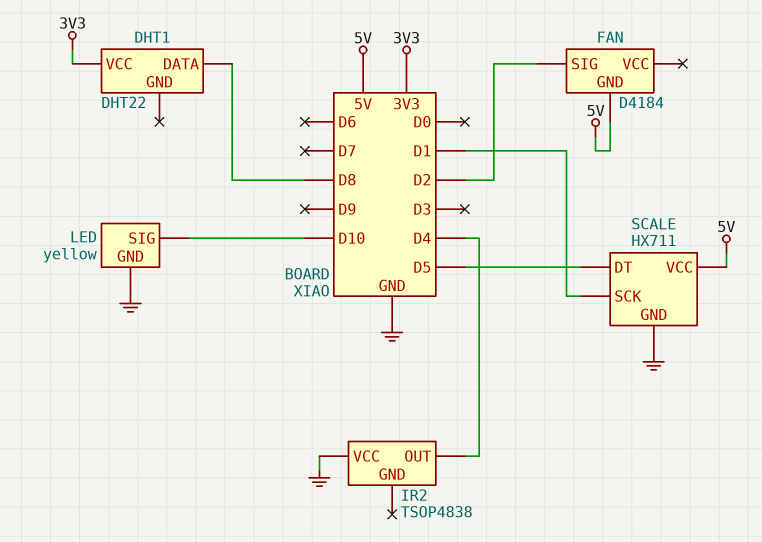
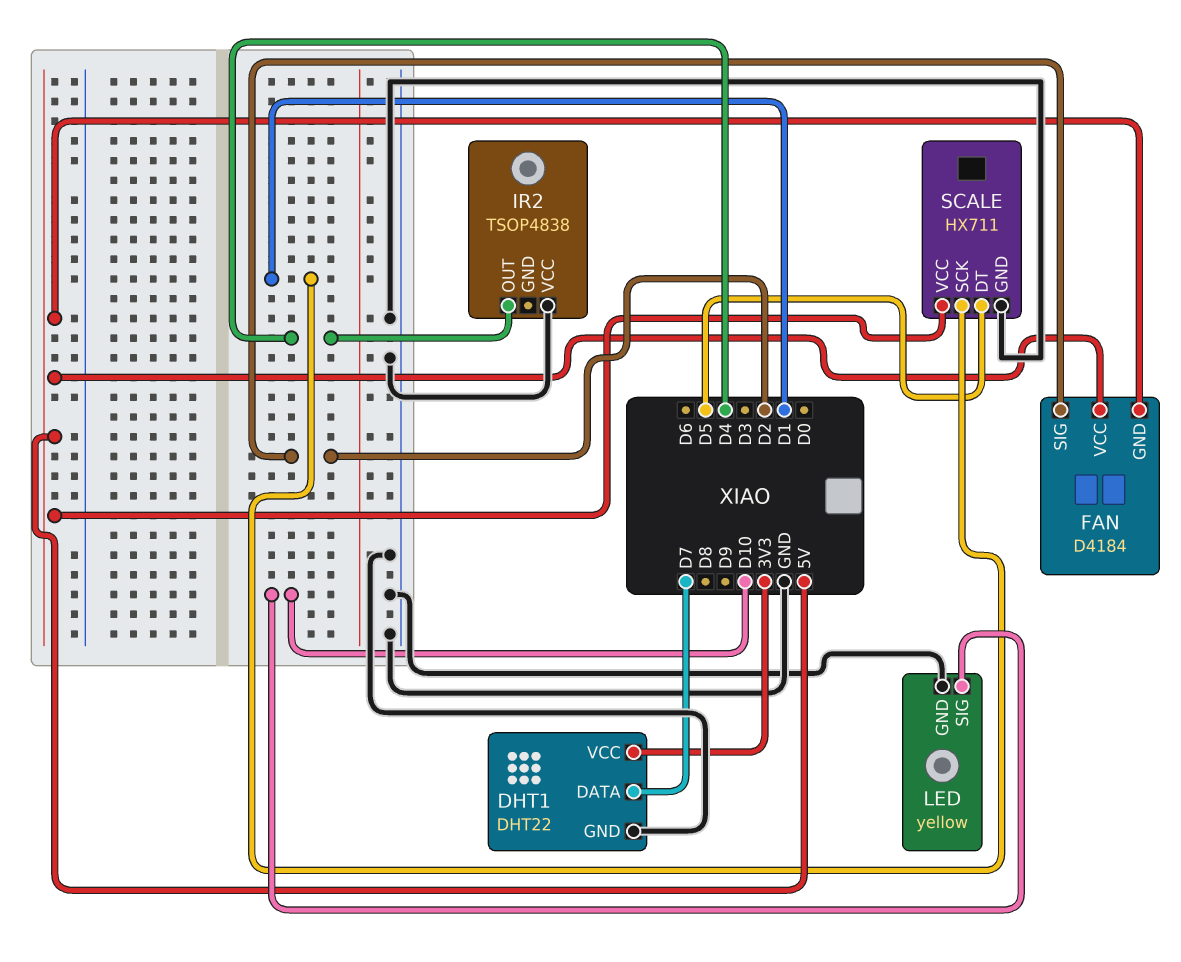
DHT1 pin DATA: D8 -> D7
DHT1 pin GND: none -> GND
FAN pin VCC: none -> 5V

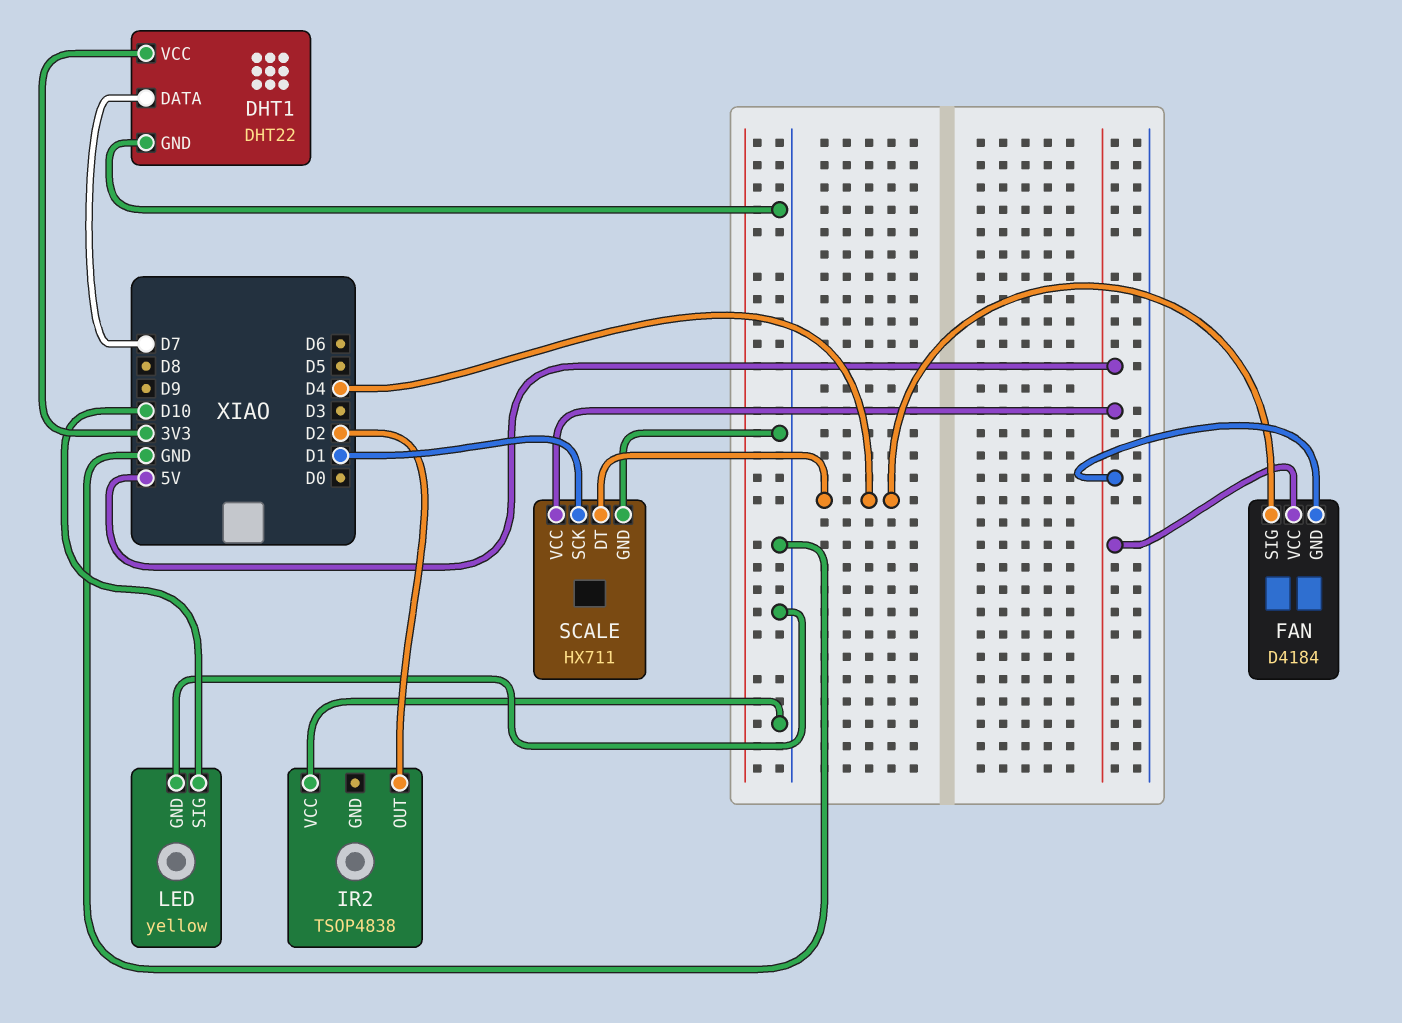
FAN pin SIG: D2 -> D4
IR2 pin OUT: D4 -> D2
SCALE pin DT: D5 -> D4

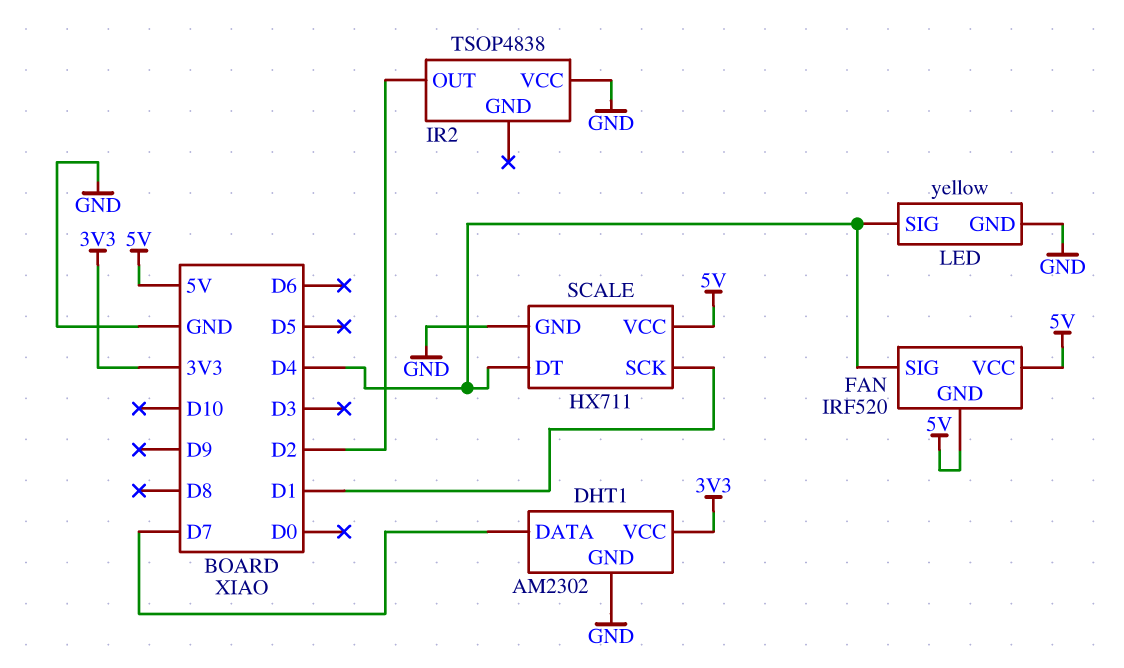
DHT1: DHT22 -> AM2302
FAN: D4184 -> IRF520
LED pin SIG: D10 -> D4

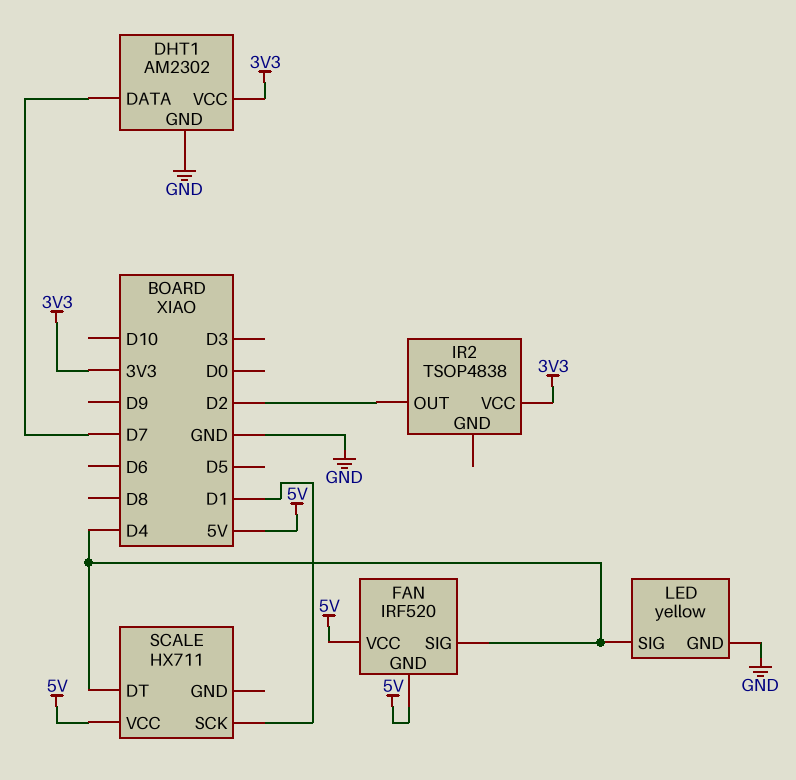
IR2 pin VCC: GND -> 3V3
SCALE pin GND: GND -> none

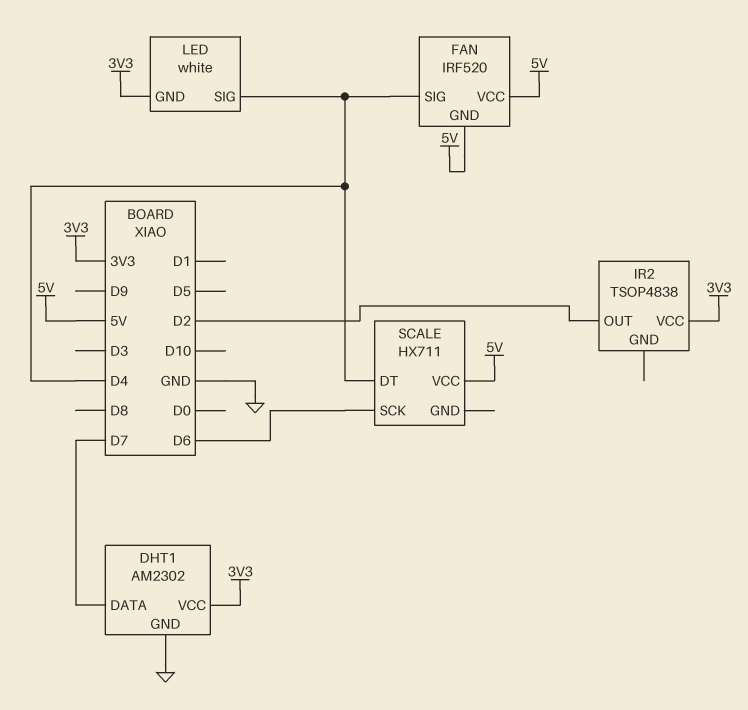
LED: yellow -> white
LED pin GND: GND -> 3V3
SCALE pin SCK: D1 -> D6

